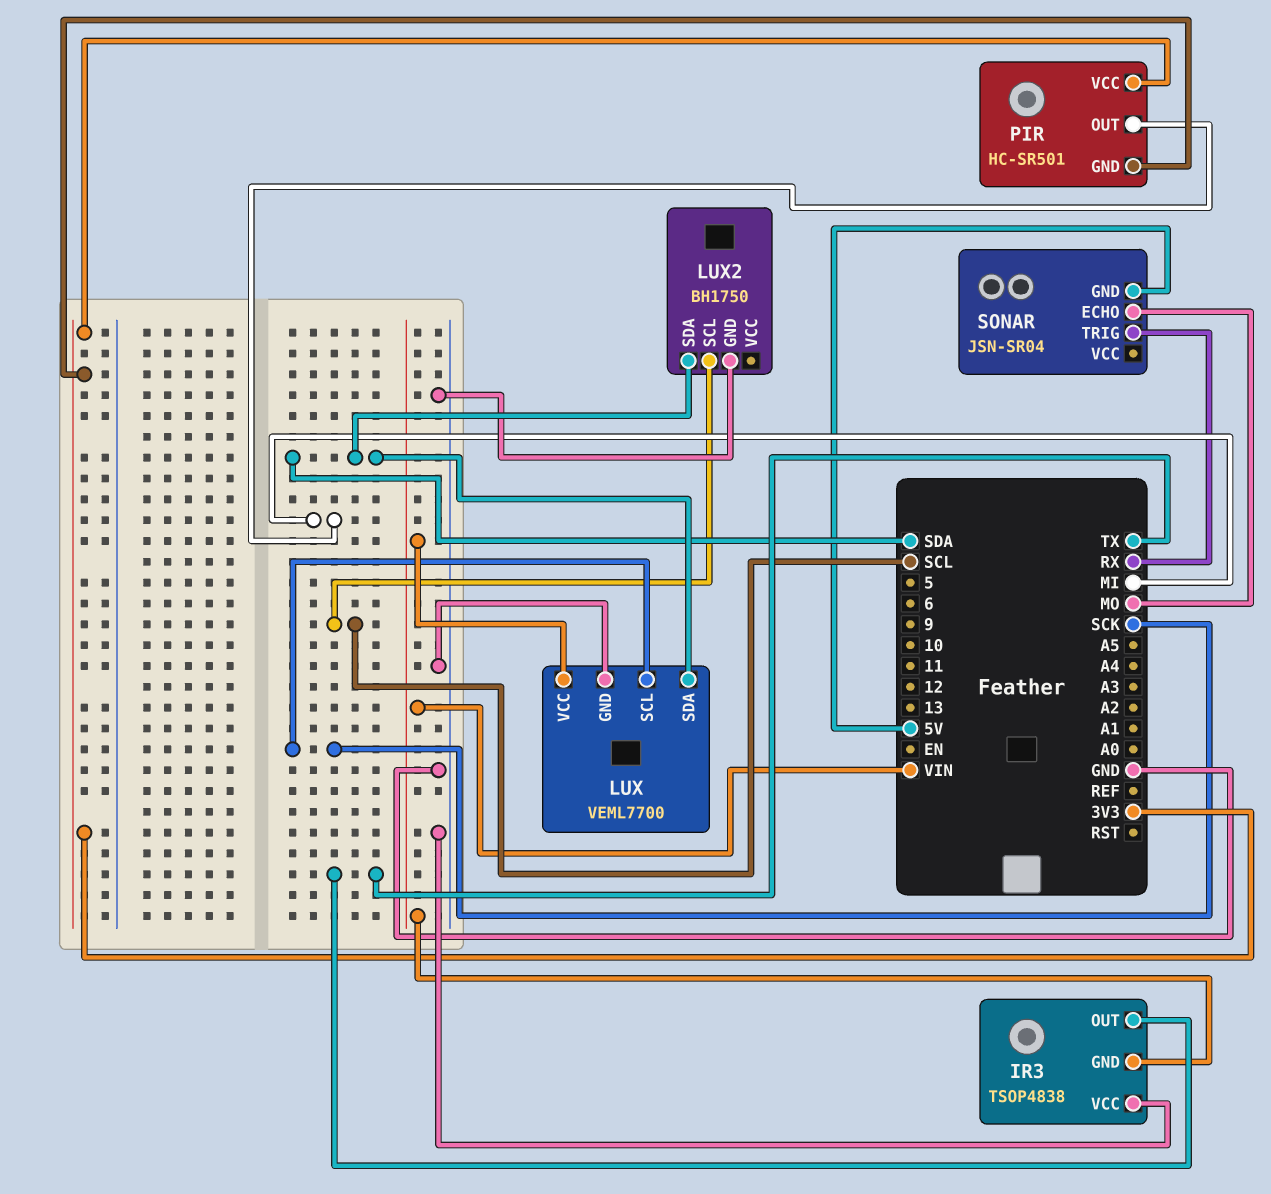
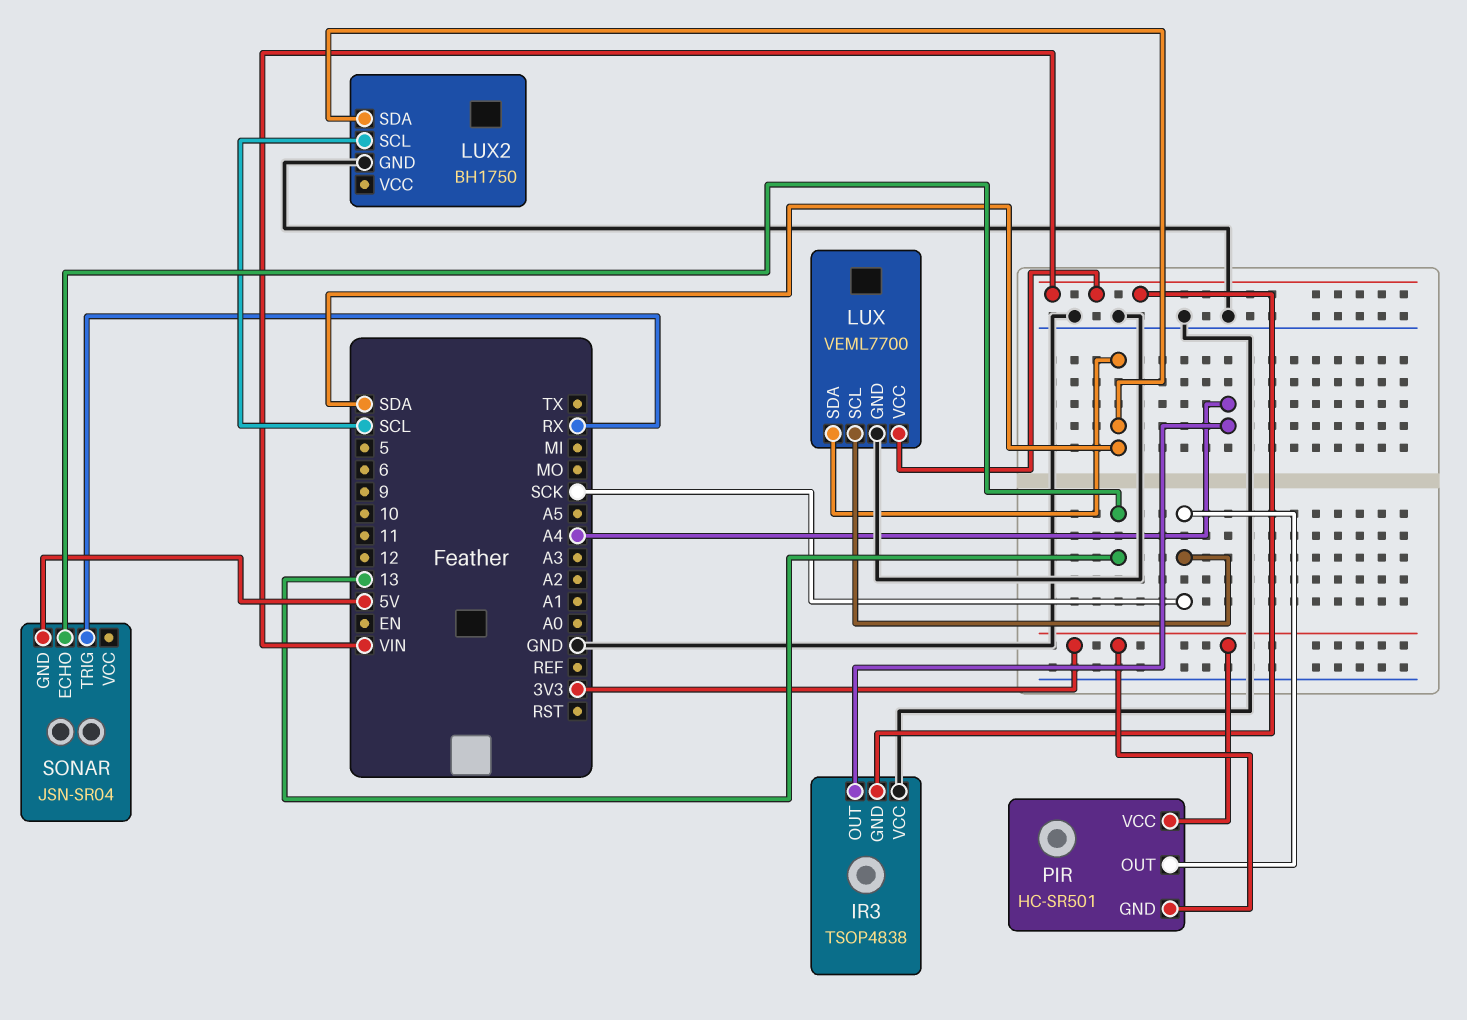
IR3 pin OUT: TX -> A4
PIR pin OUT: MI -> SCK
SONAR pin ECHO: MO -> 13

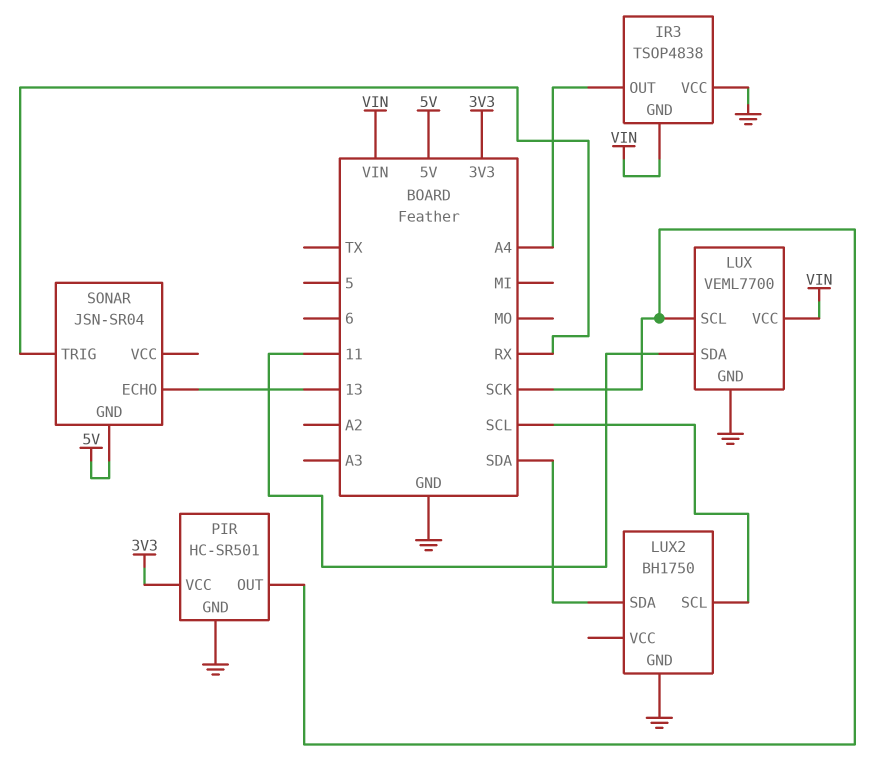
LUX pin SDA: SDA -> 11
PIR pin GND: 3V3 -> GND

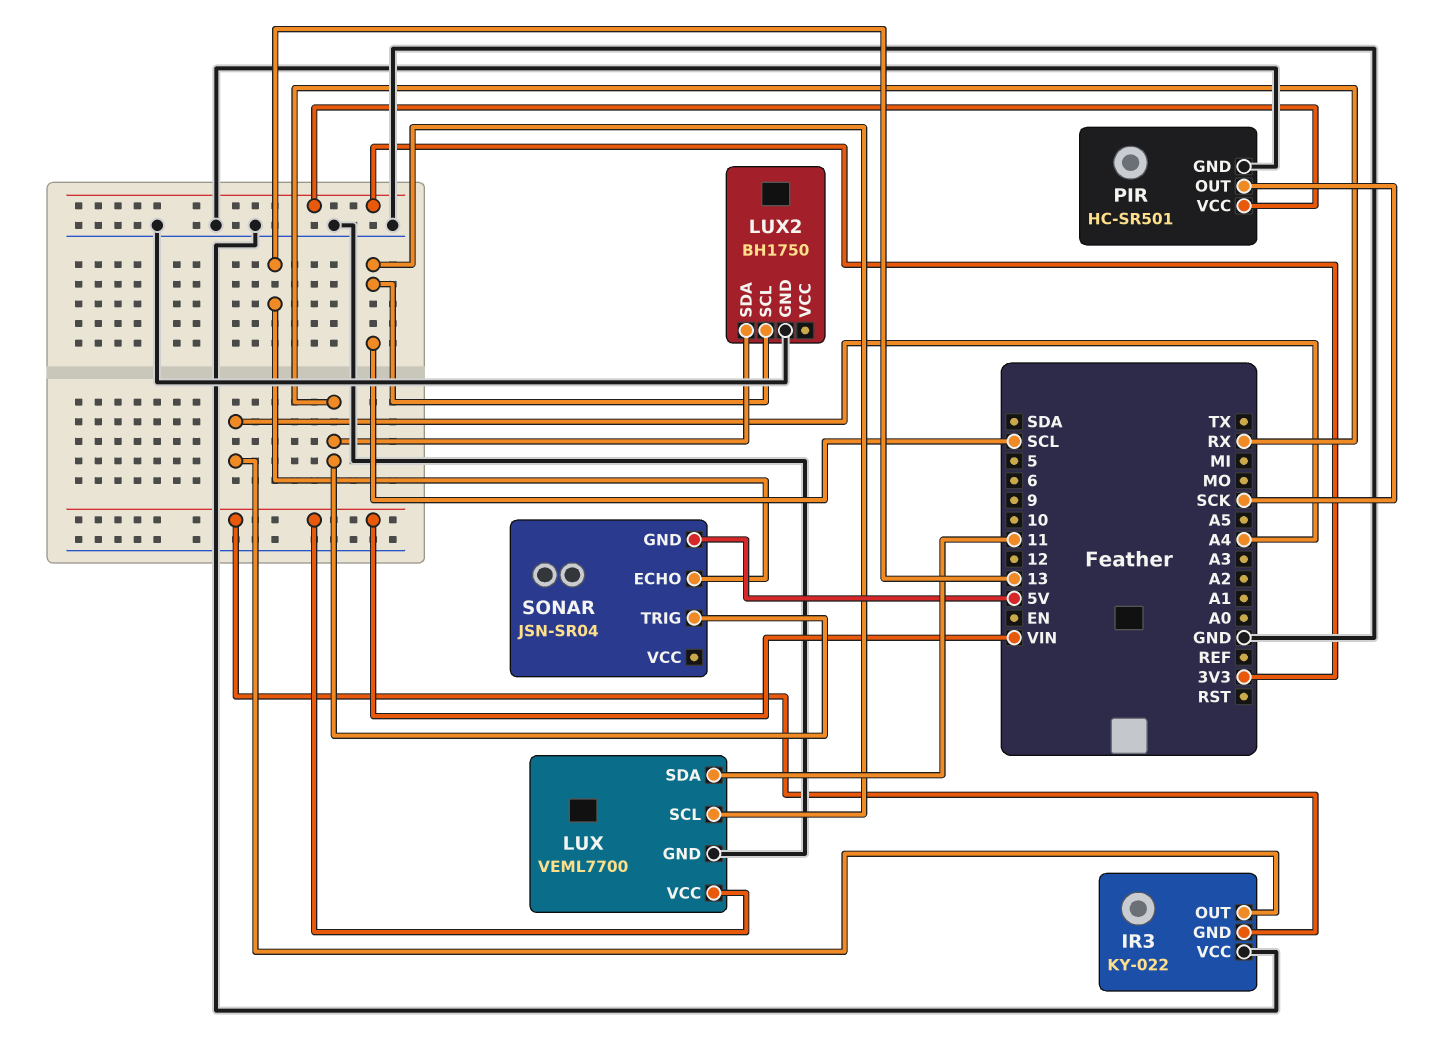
IR3: TSOP4838 -> KY-022
LUX pin SCL: SCK -> SCL
LUX2 pin SDA: SDA -> RX

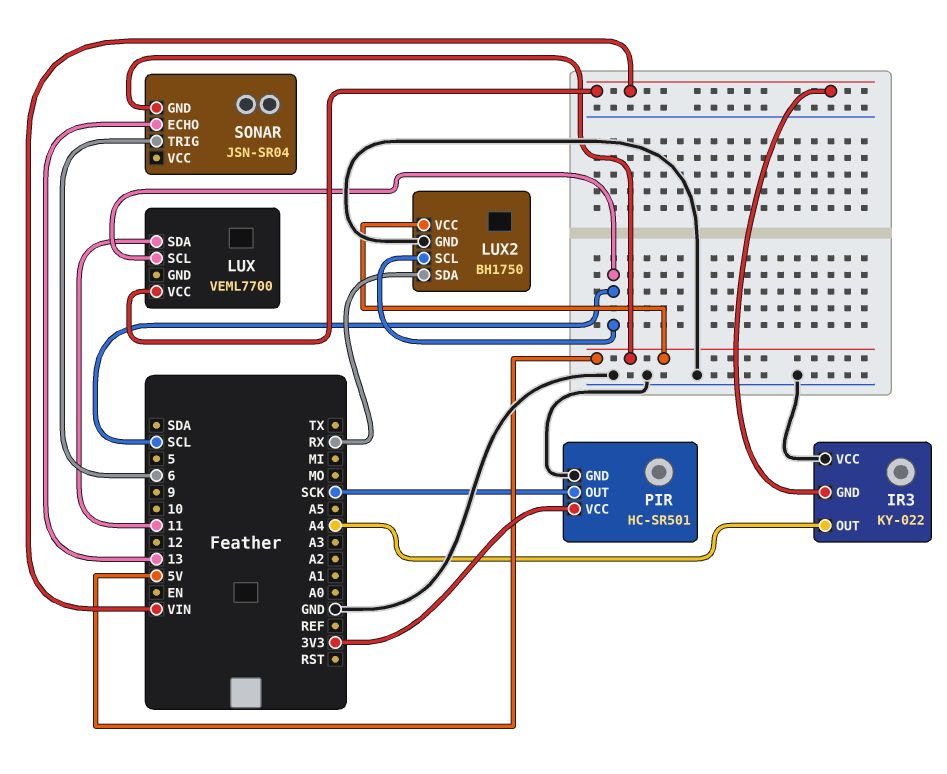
LUX pin GND: GND -> none
LUX2 pin VCC: none -> 5V
SONAR pin TRIG: RX -> 6

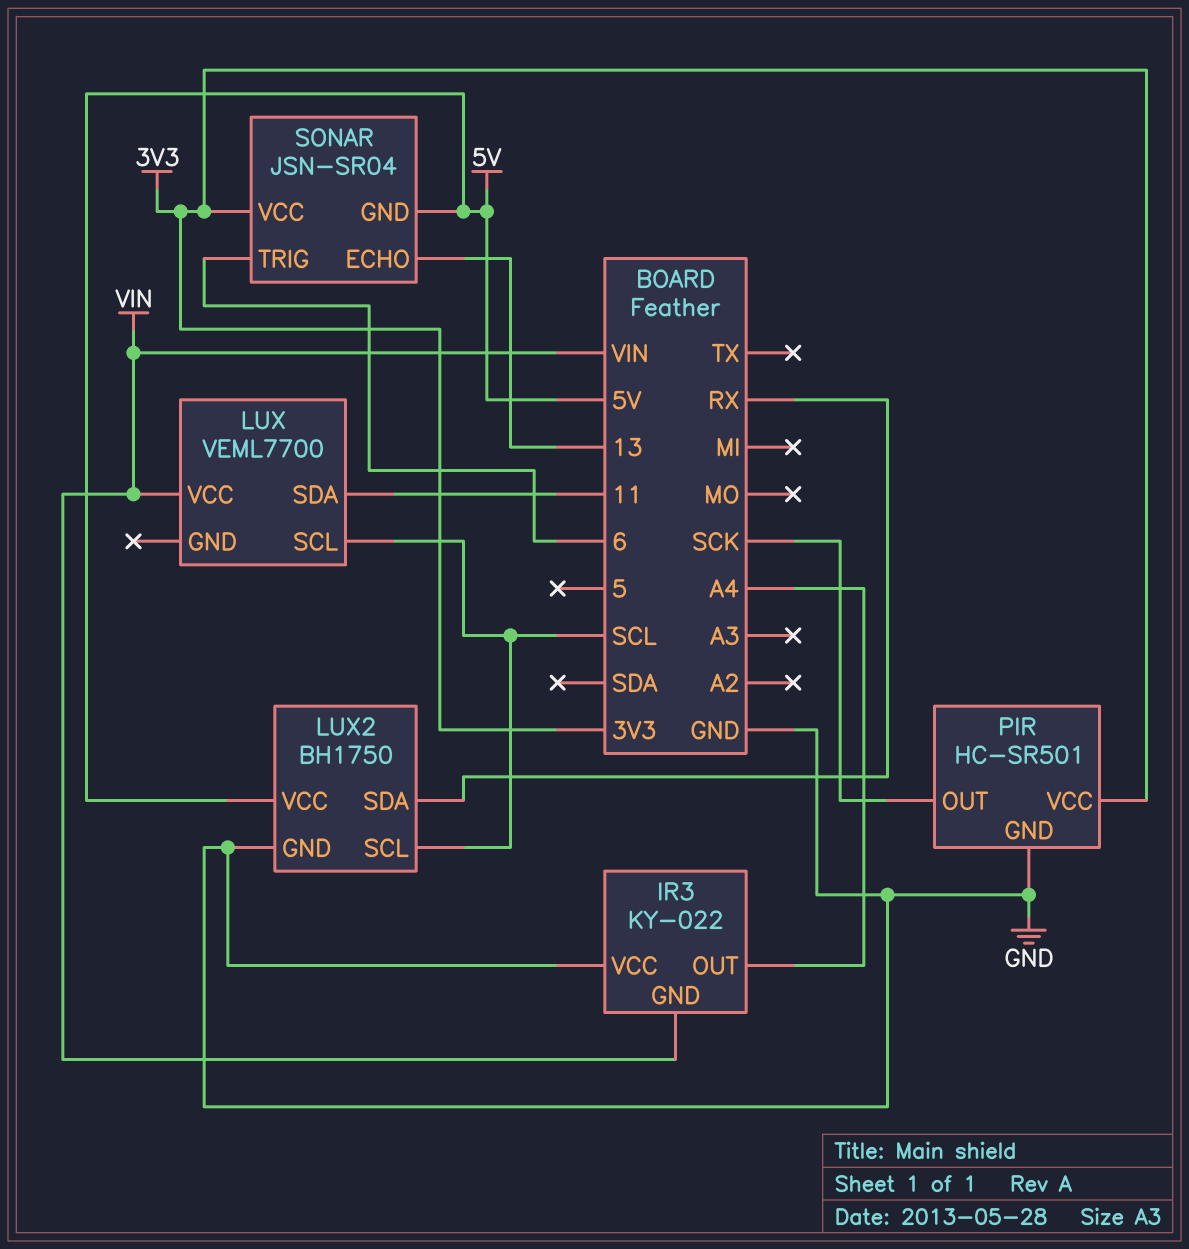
SONAR pin VCC: none -> 3V3

